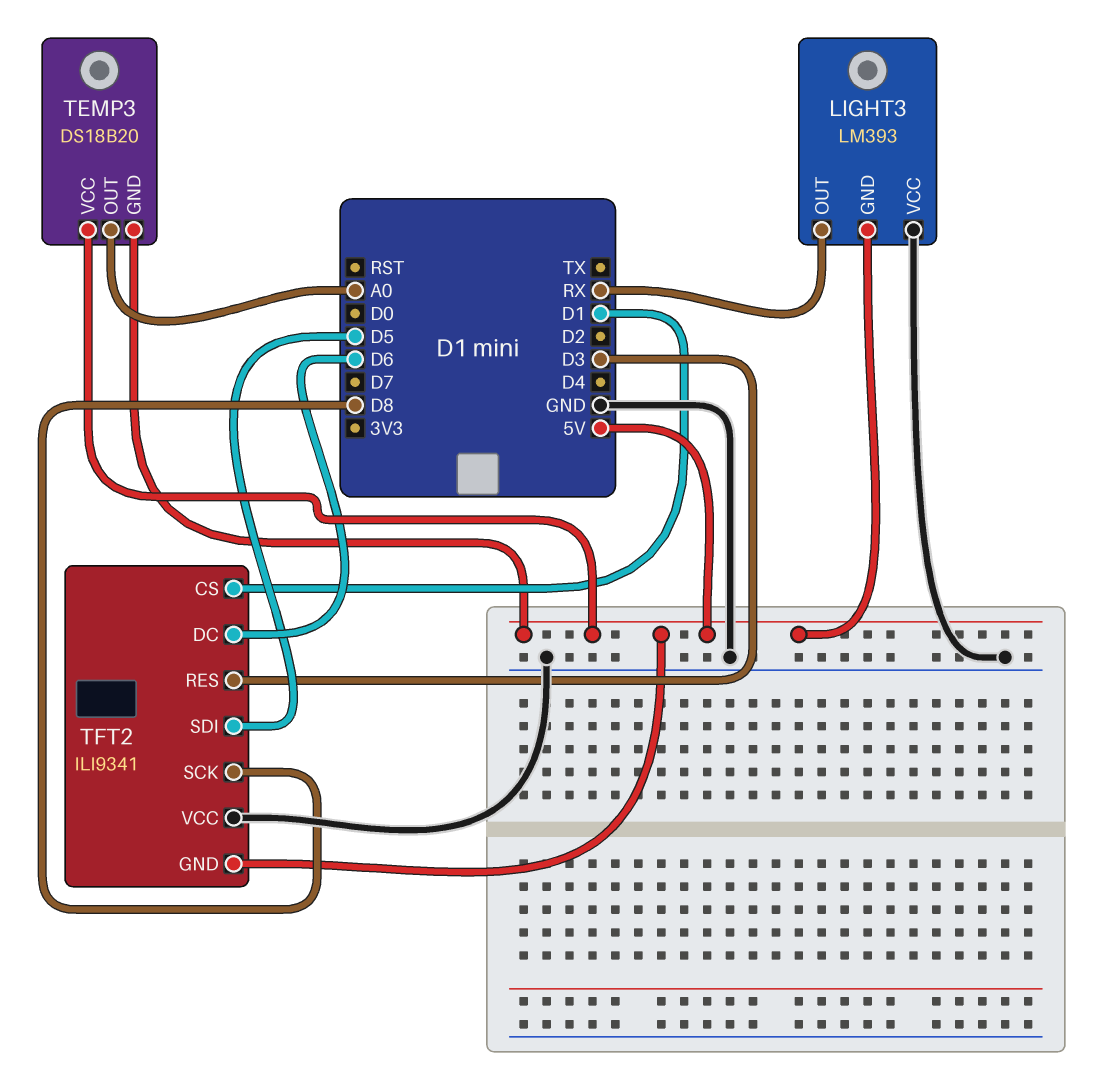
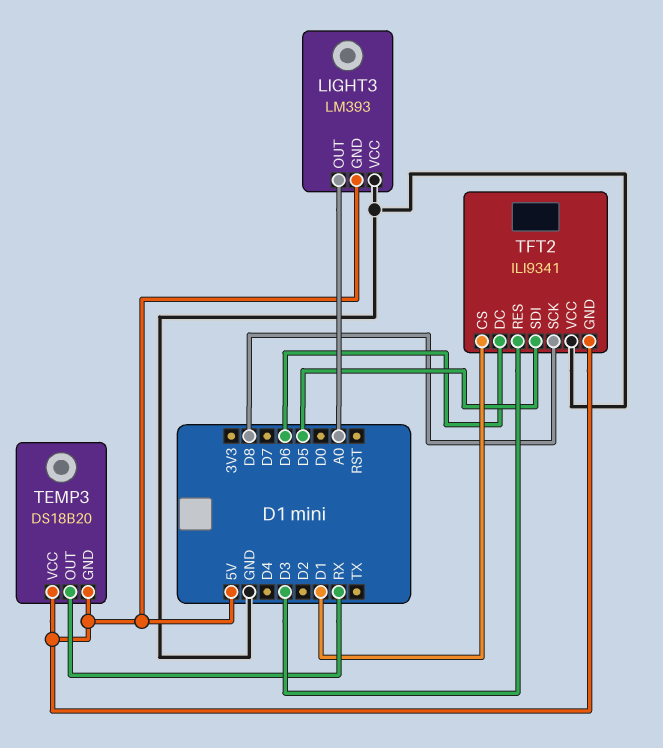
LIGHT3 pin OUT: RX -> A0
TEMP3 pin OUT: A0 -> RX

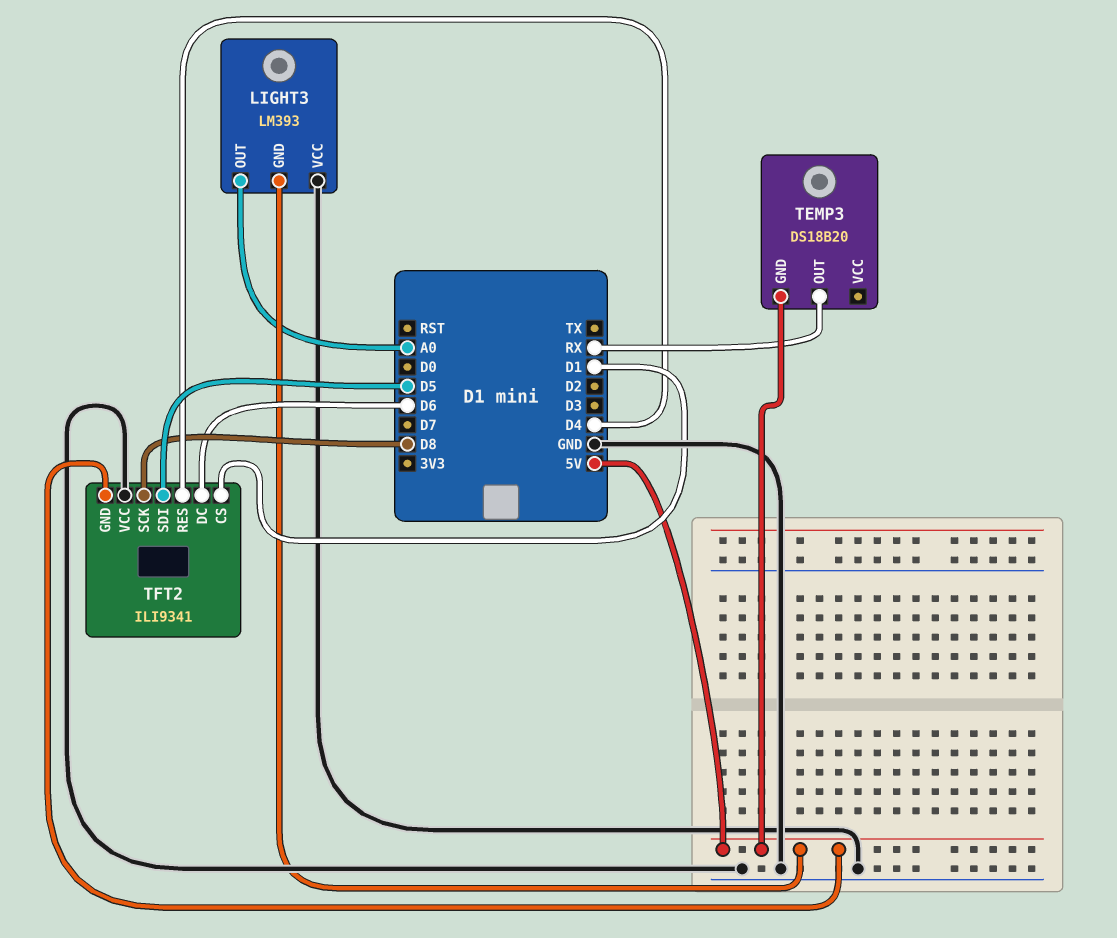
TEMP3 pin VCC: 5V -> none
TFT2 pin RES: D3 -> D4

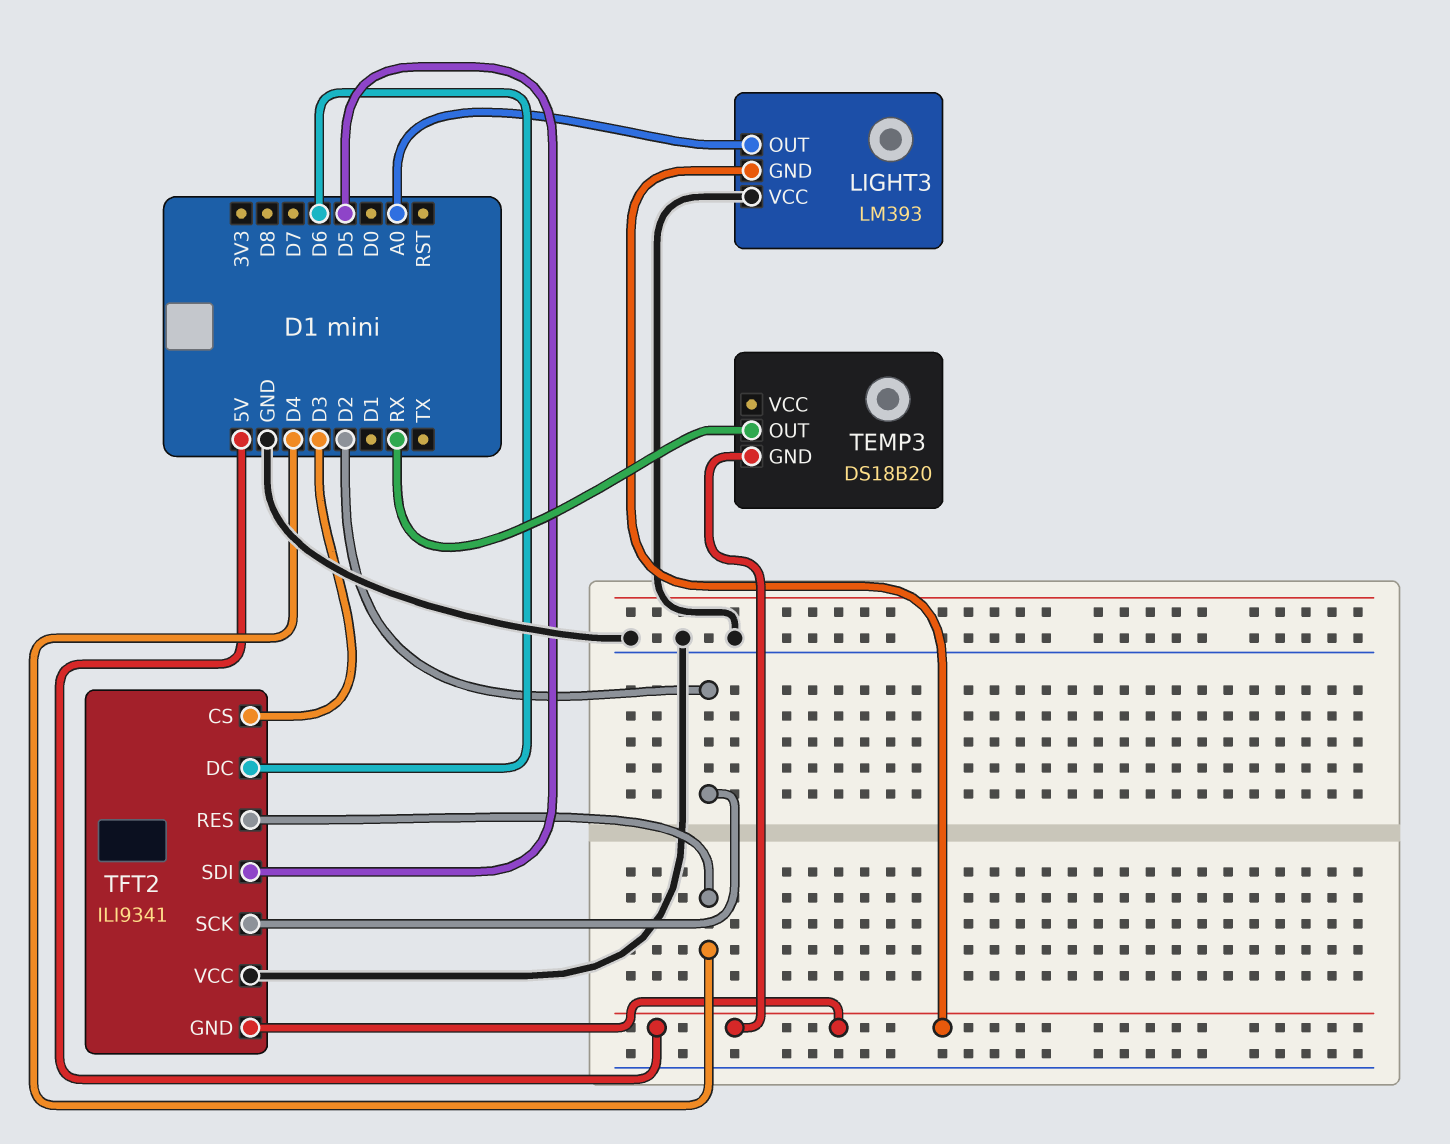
TFT2 pin CS: D1 -> D3
TFT2 pin SCK: D8 -> D2

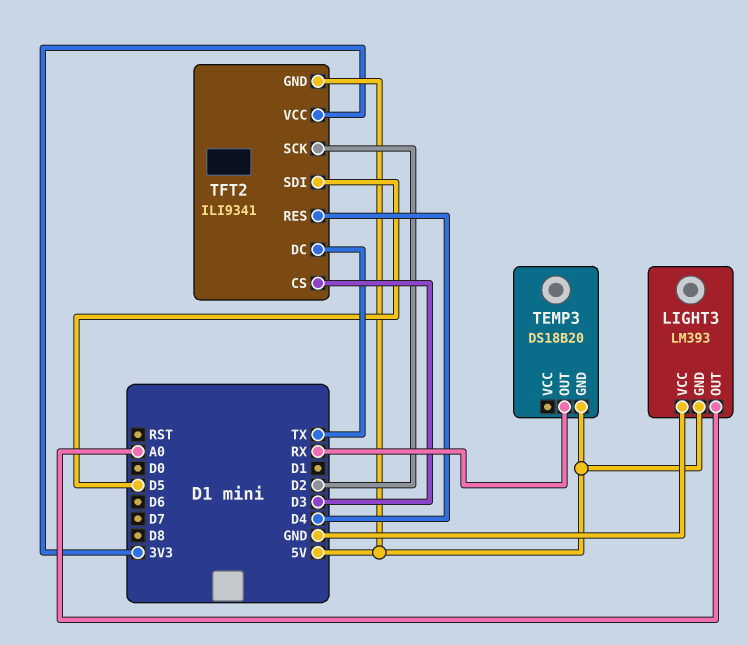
TFT2 pin DC: D6 -> TX
TFT2 pin VCC: GND -> 3V3

